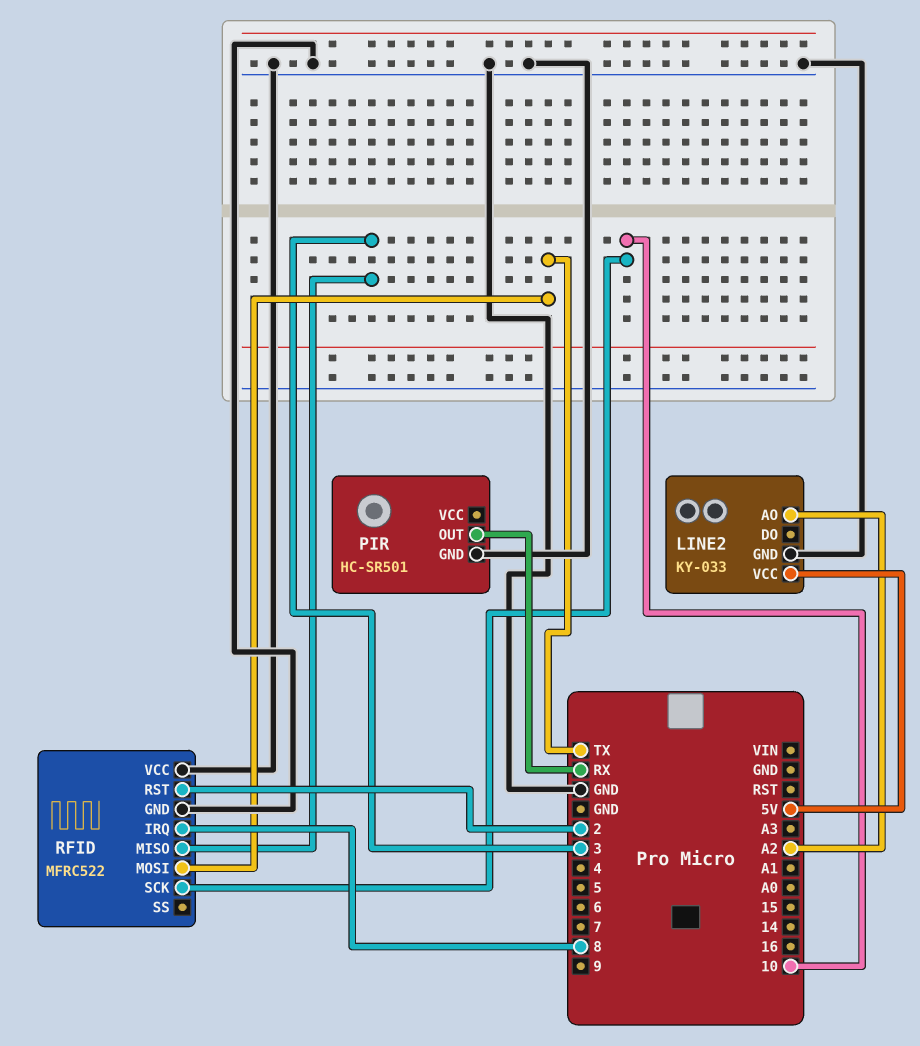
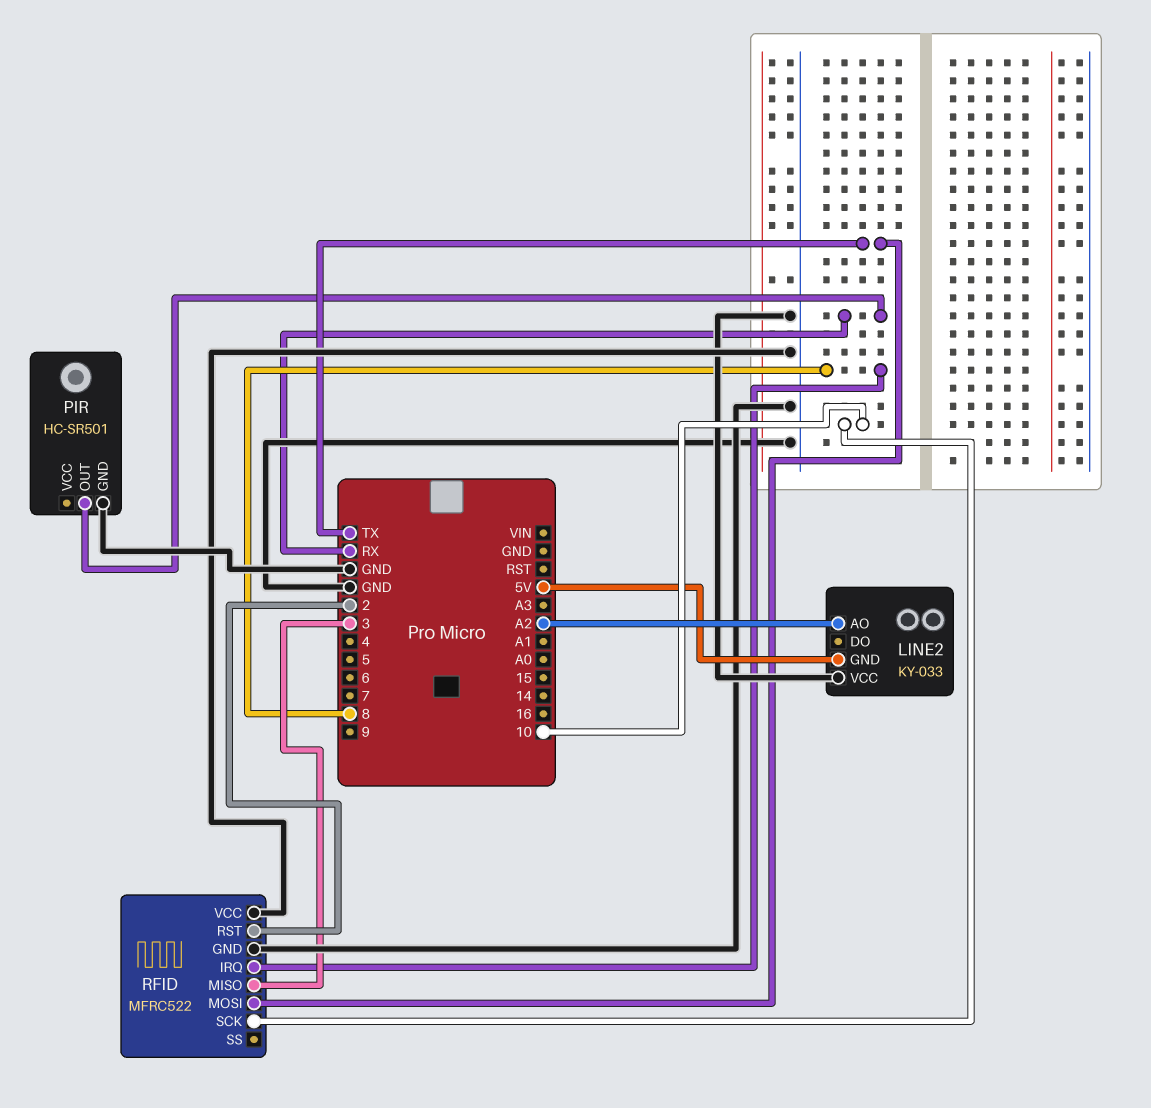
LINE2 pin GND: GND -> 5V
LINE2 pin VCC: 5V -> GND

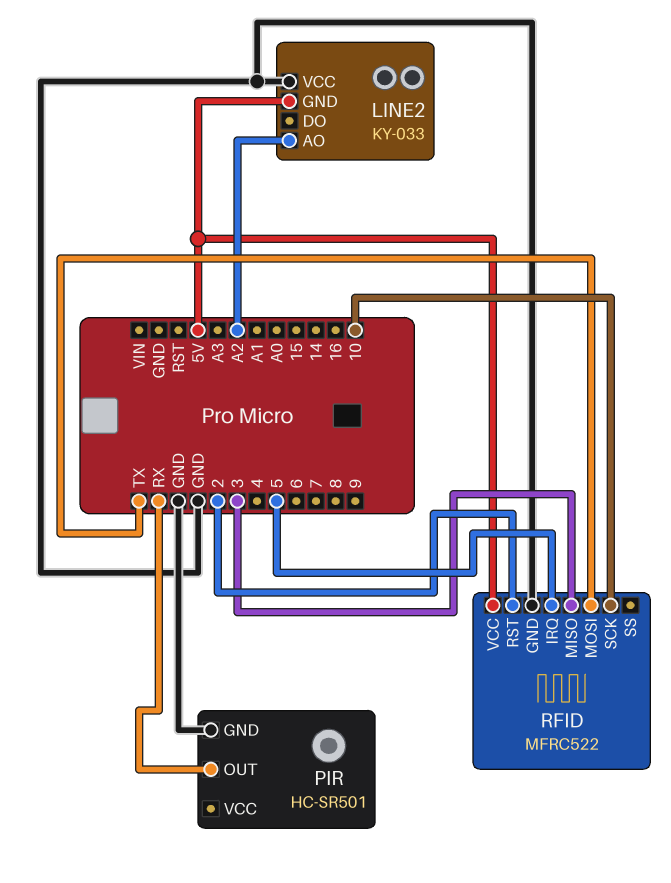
RFID pin IRQ: 8 -> 5
RFID pin VCC: GND -> 5V

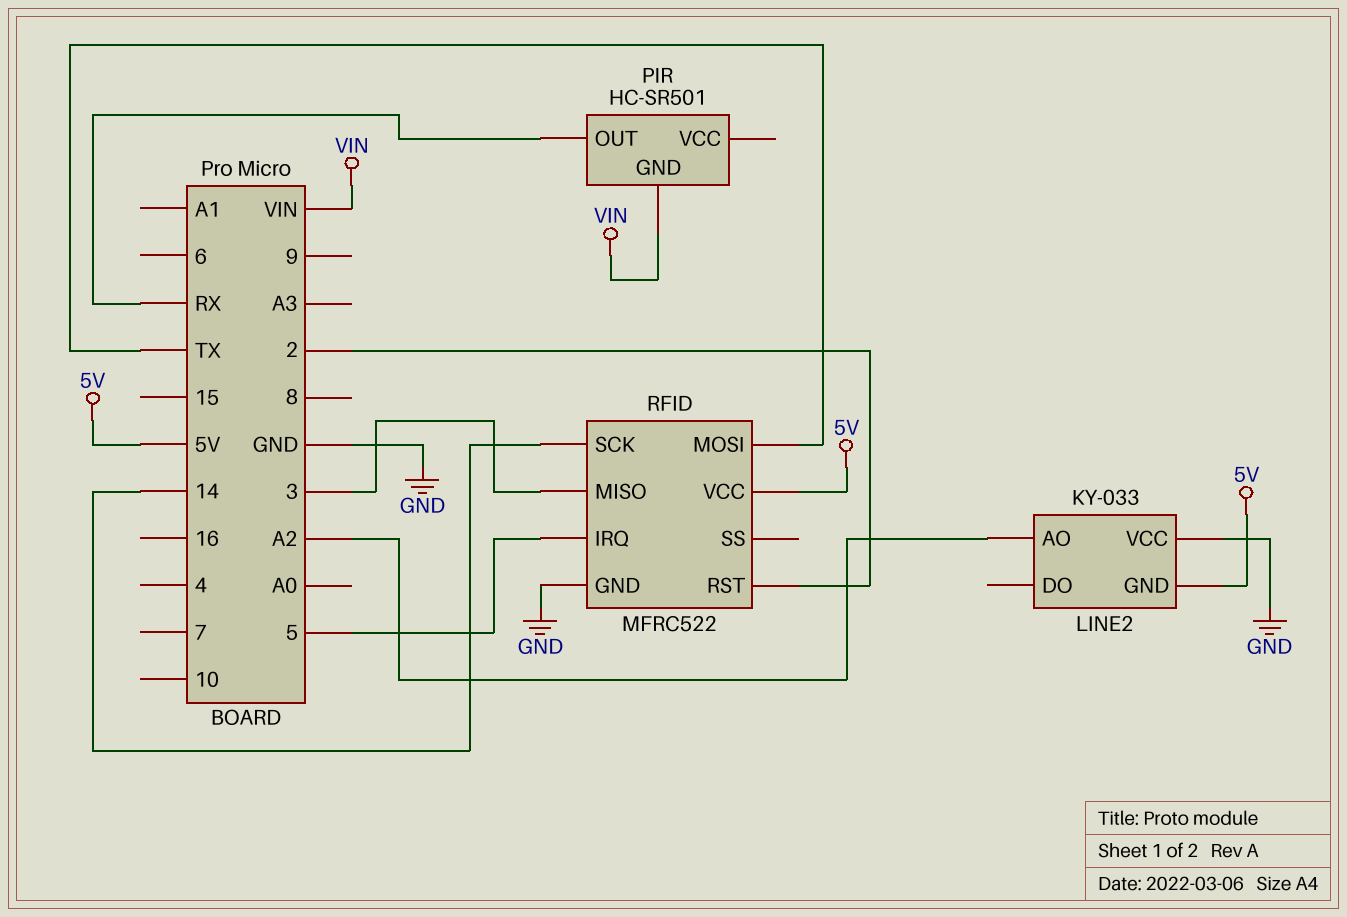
PIR pin GND: GND -> VIN
RFID pin SCK: 10 -> 14

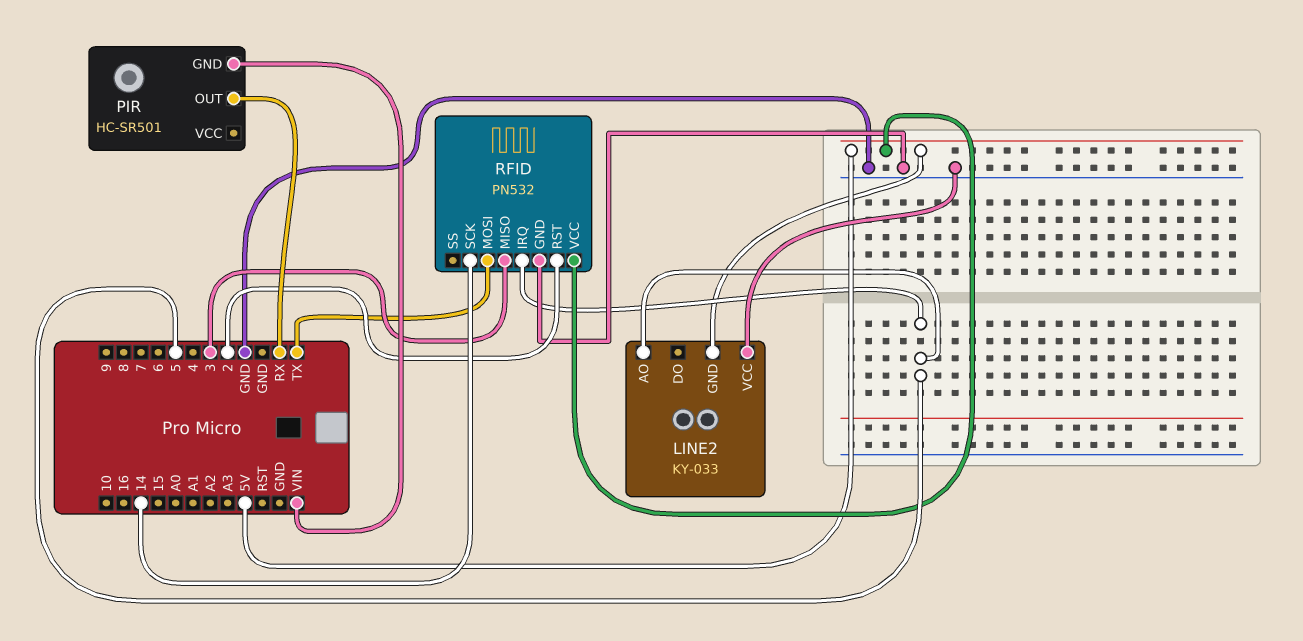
LINE2 pin AO: A2 -> 5
RFID: MFRC522 -> PN532

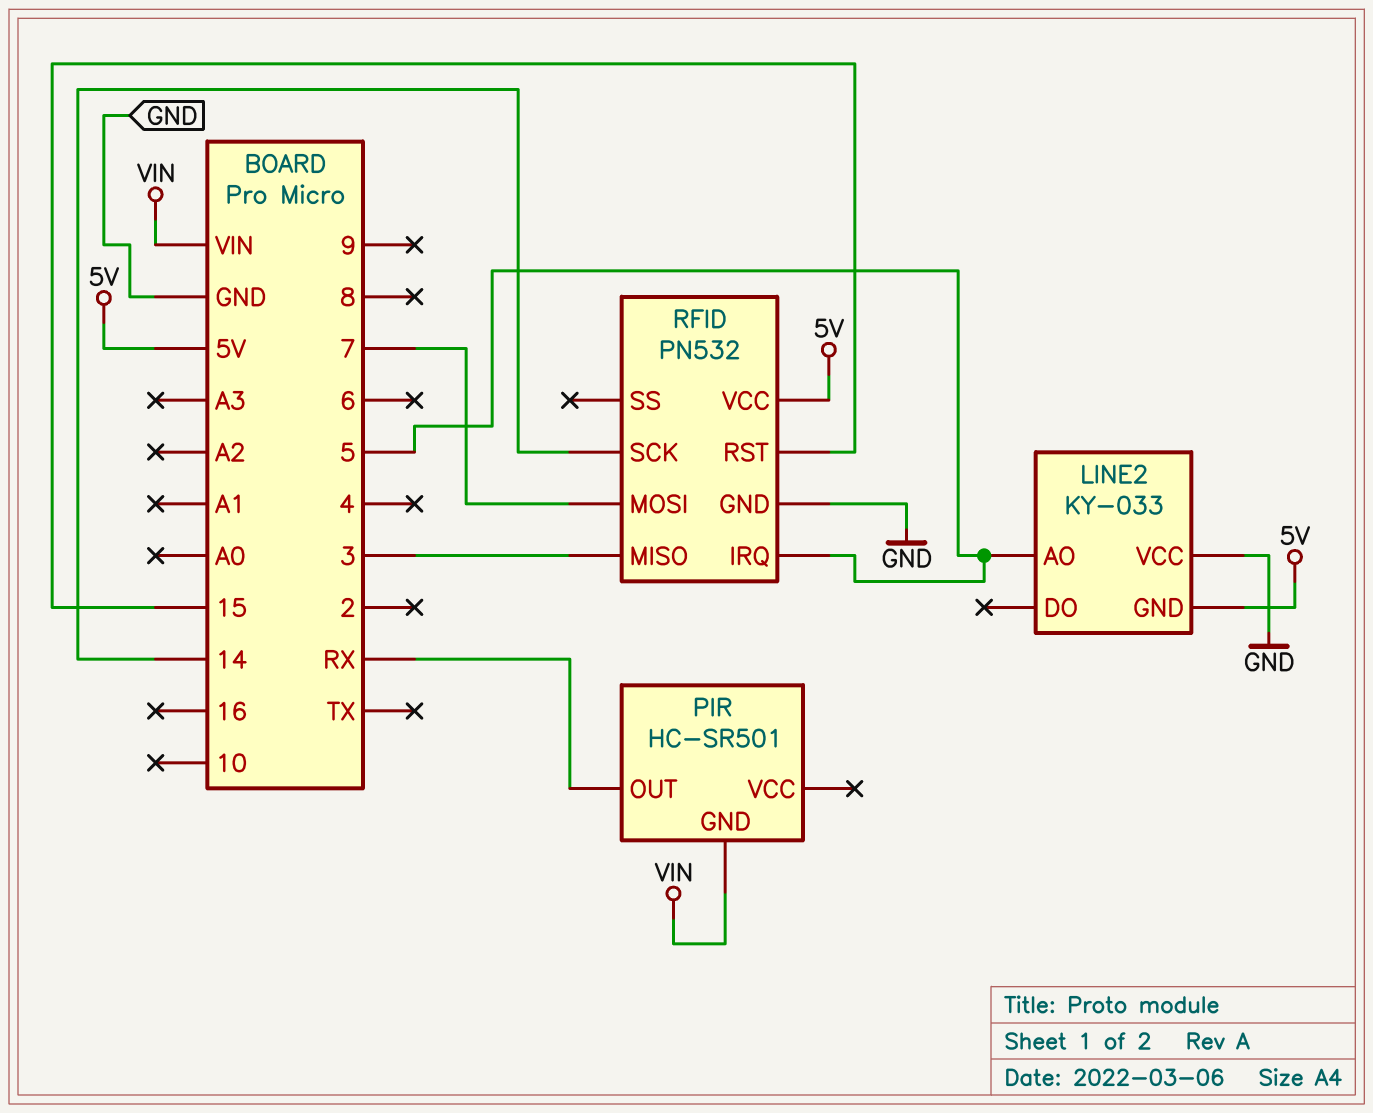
RFID pin MOSI: TX -> 7
RFID pin RST: 2 -> 15

